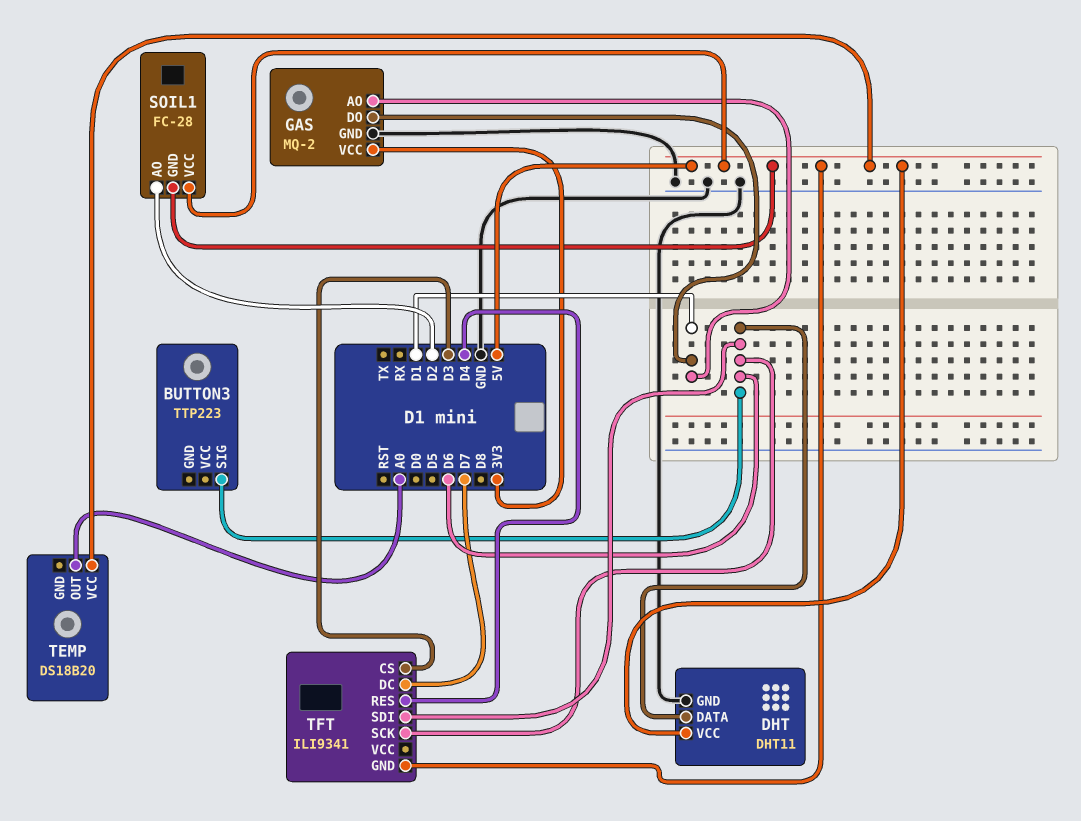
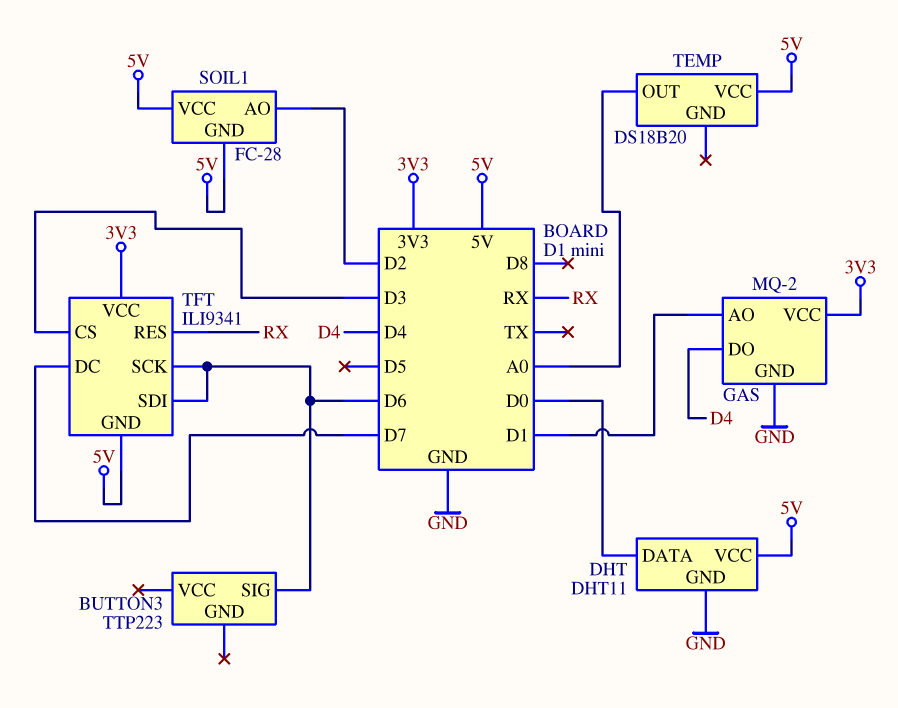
DHT pin DATA: D6 -> D0
GAS pin DO: D1 -> D4
TFT pin RES: D4 -> RX
TFT pin VCC: none -> 3V3

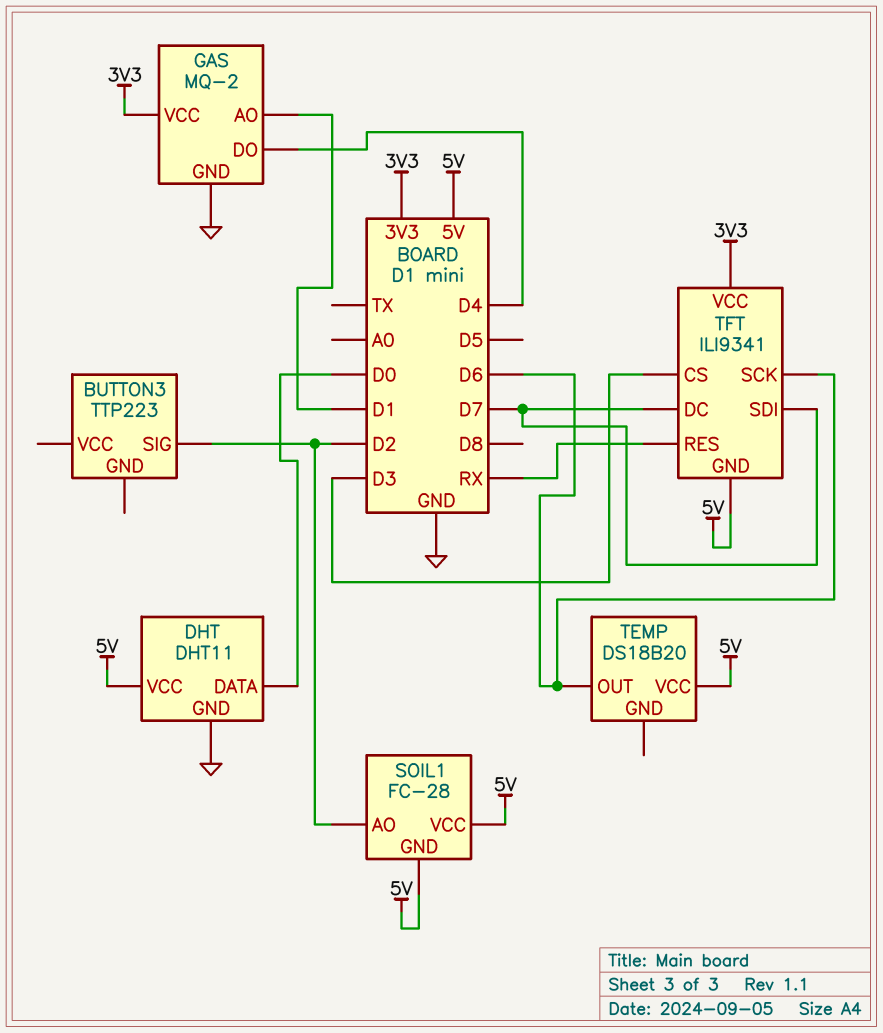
BUTTON3 pin SIG: D6 -> D2
TEMP pin OUT: A0 -> D6
TFT pin SDI: D6 -> D7

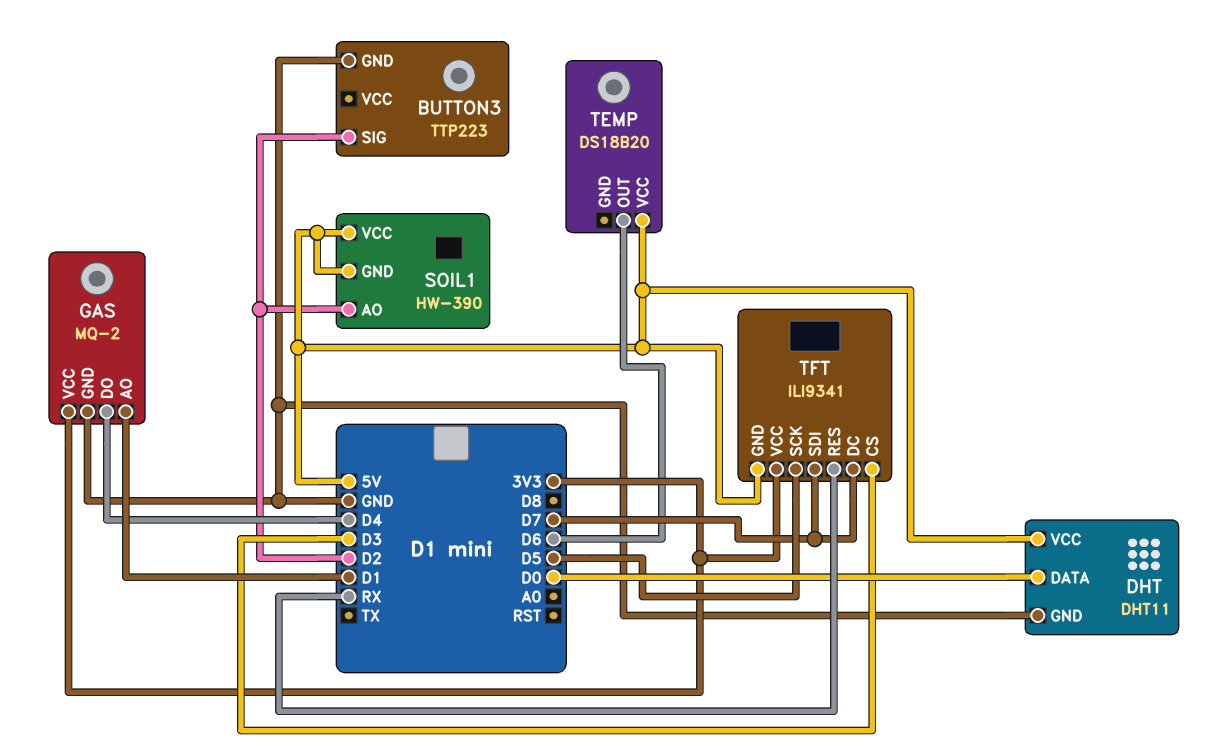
BUTTON3 pin GND: none -> GND
SOIL1: FC-28 -> HW-390
TFT pin SCK: D6 -> D5

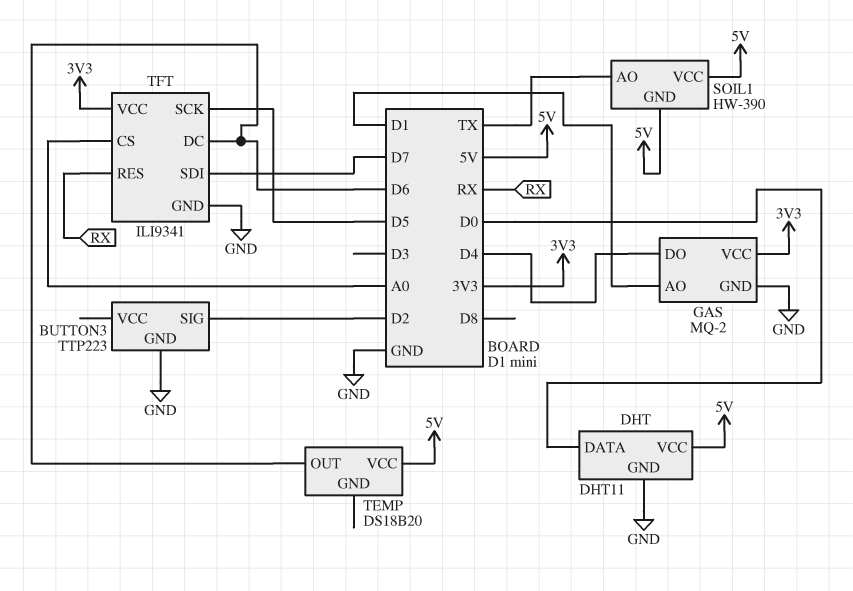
SOIL1 pin AO: D2 -> TX
TFT pin CS: D3 -> A0
TFT pin DC: D7 -> D6
TFT pin GND: 5V -> GND

